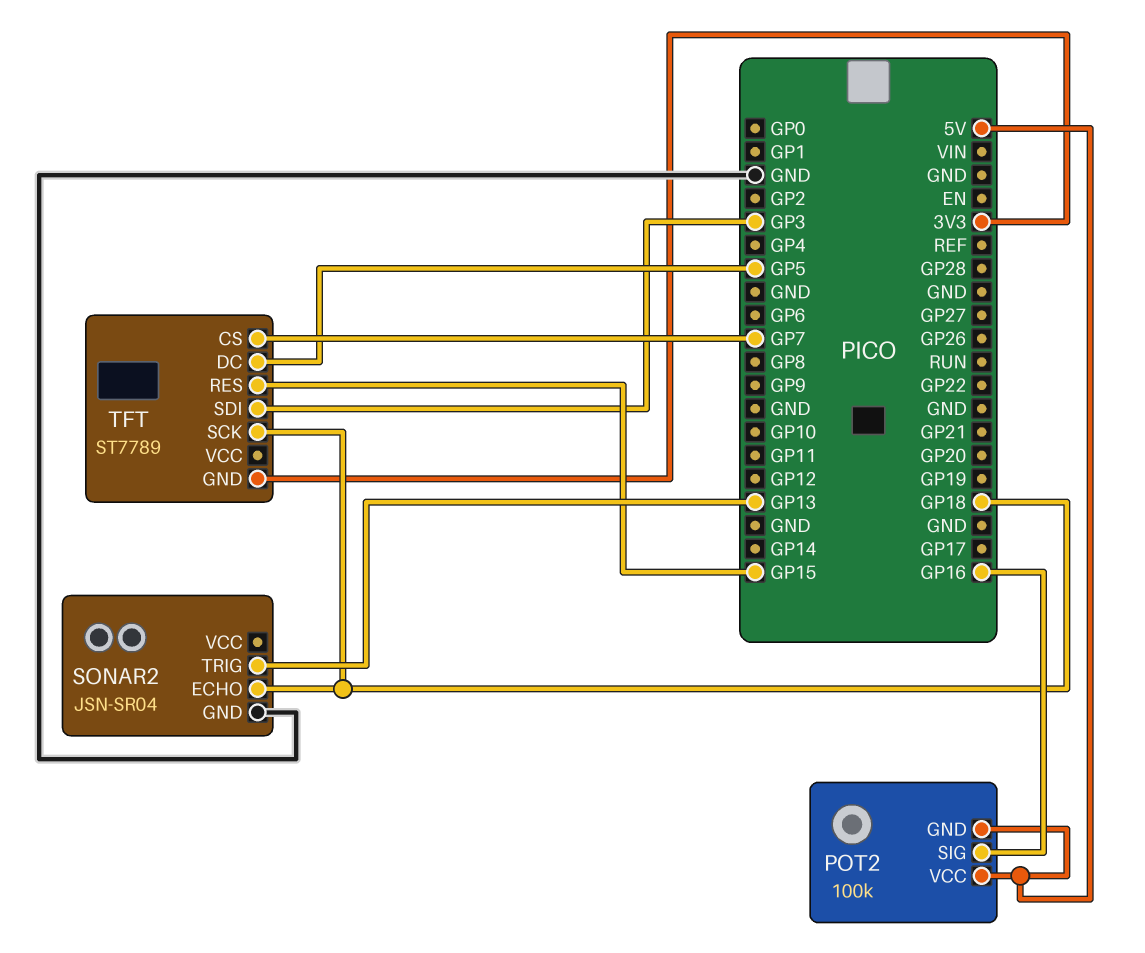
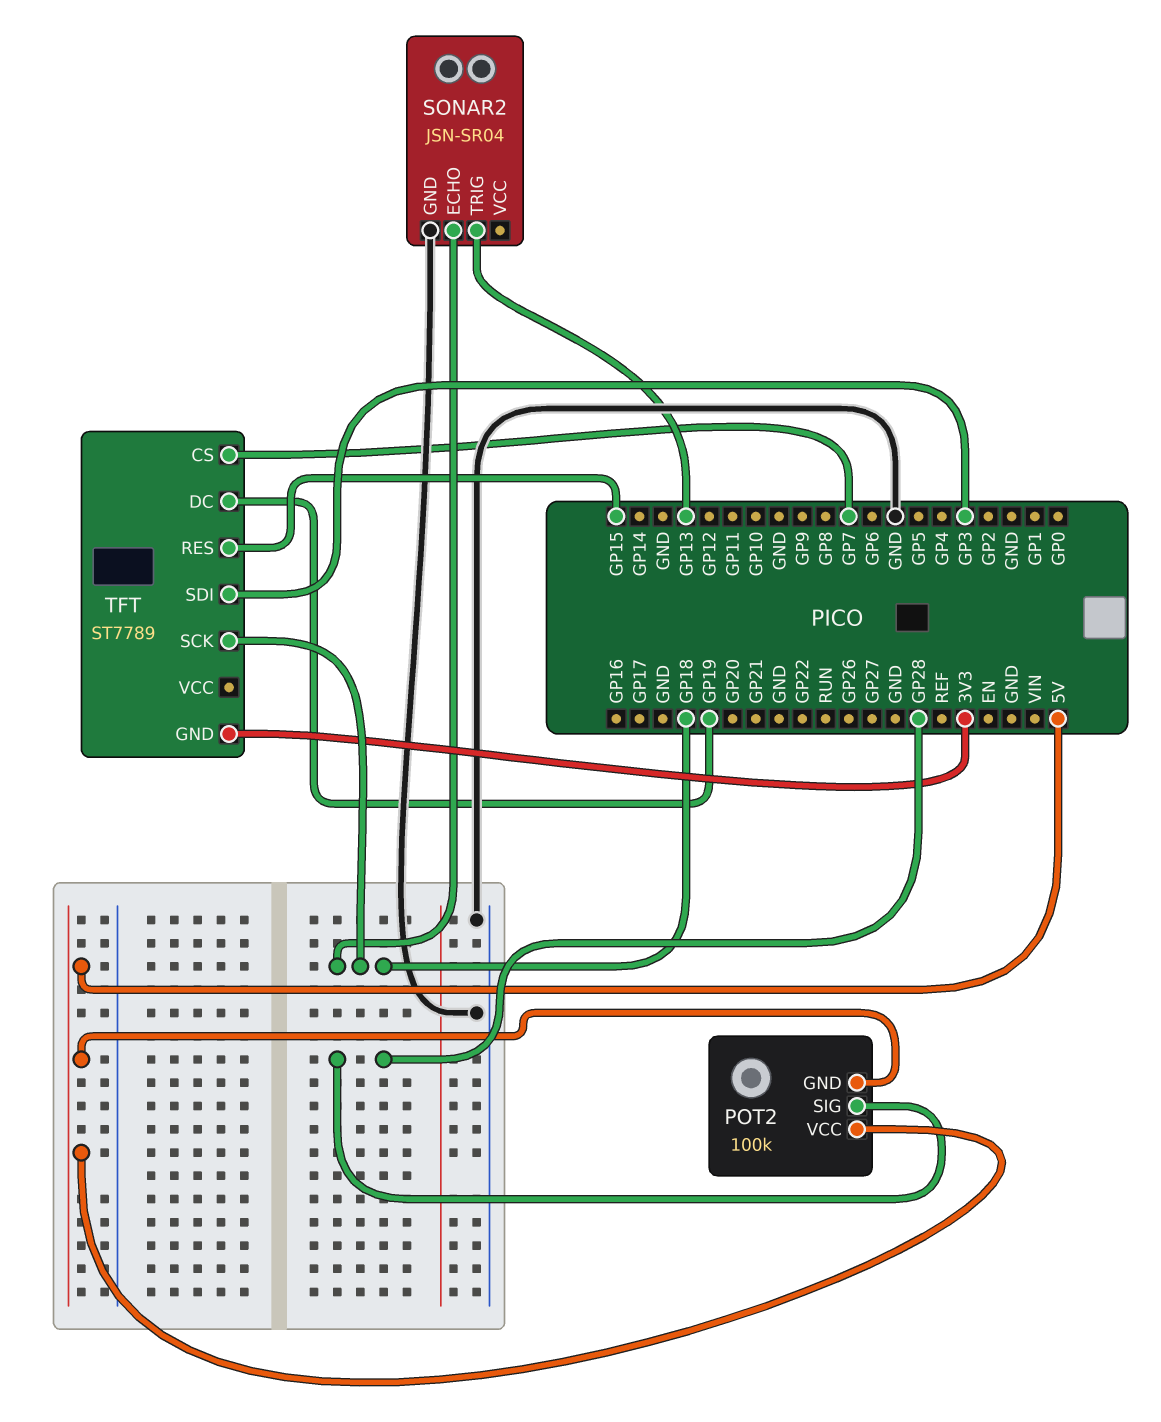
POT2 pin SIG: GP16 -> GP28
TFT pin DC: GP5 -> GP19

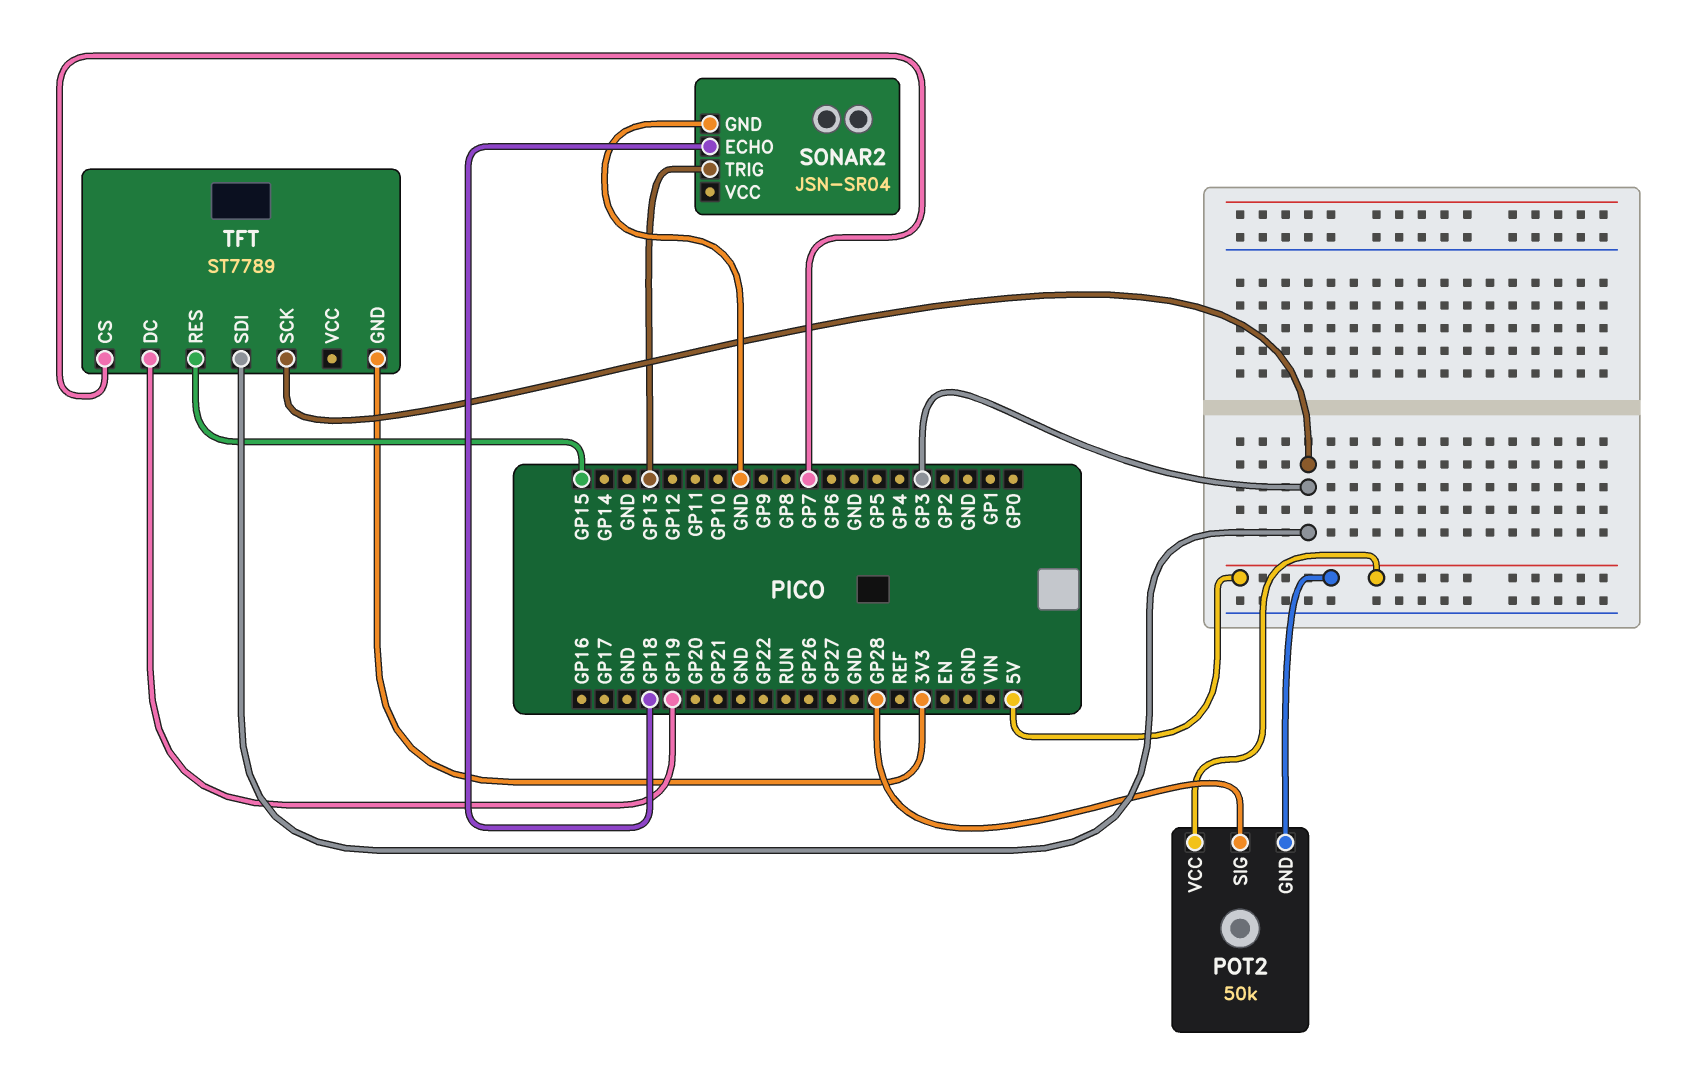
POT2: 100k -> 50k
TFT pin SCK: GP18 -> GP3

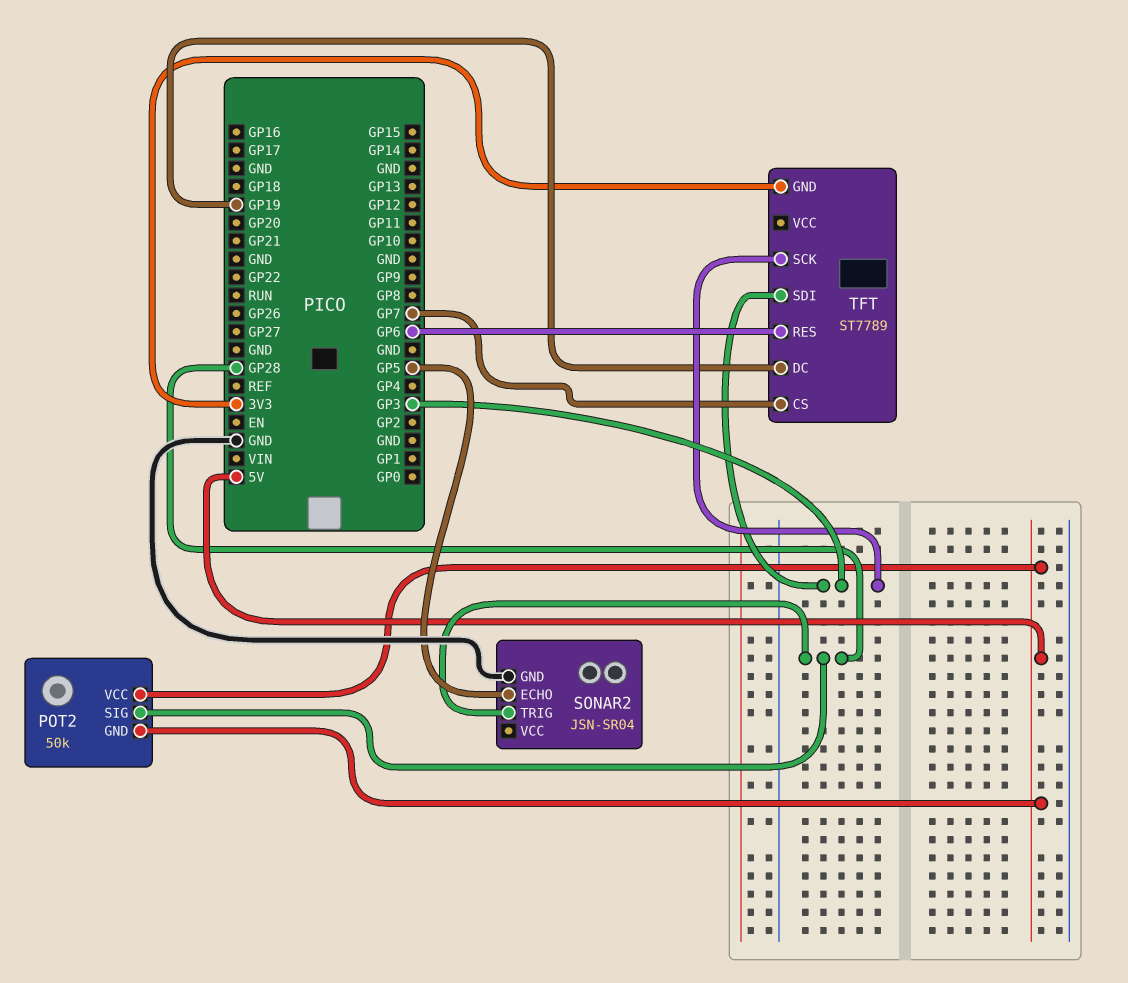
SONAR2 pin ECHO: GP18 -> GP5
SONAR2 pin TRIG: GP13 -> GP28
TFT pin RES: GP15 -> GP6

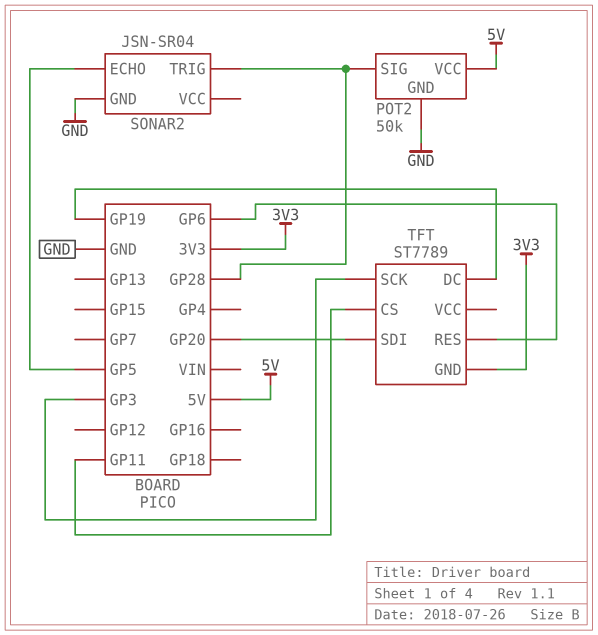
POT2 pin GND: 5V -> GND
TFT pin CS: GP7 -> GP11
TFT pin SDI: GP3 -> GP20

